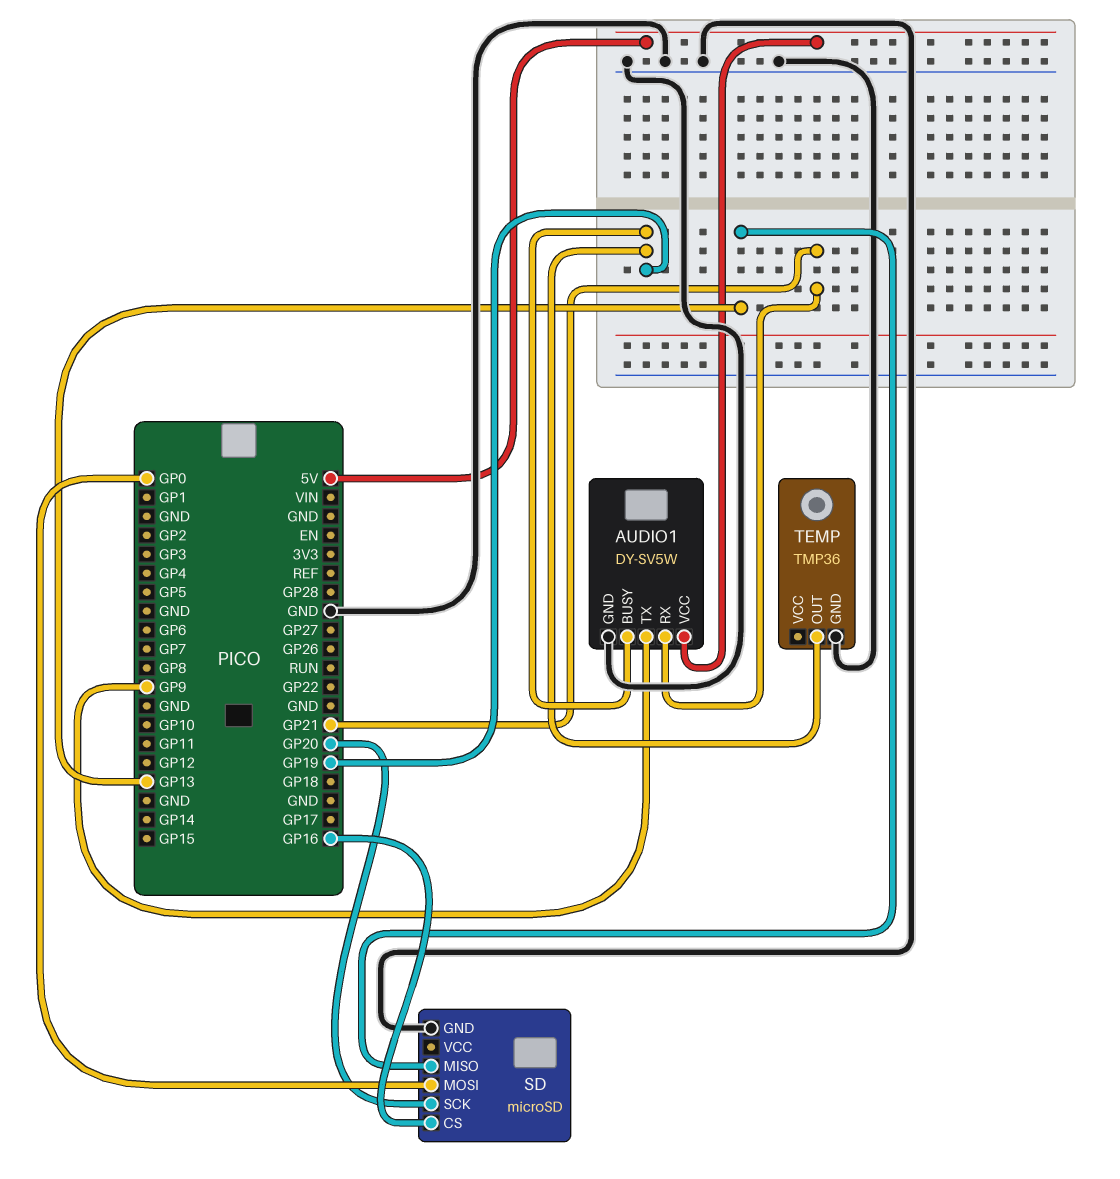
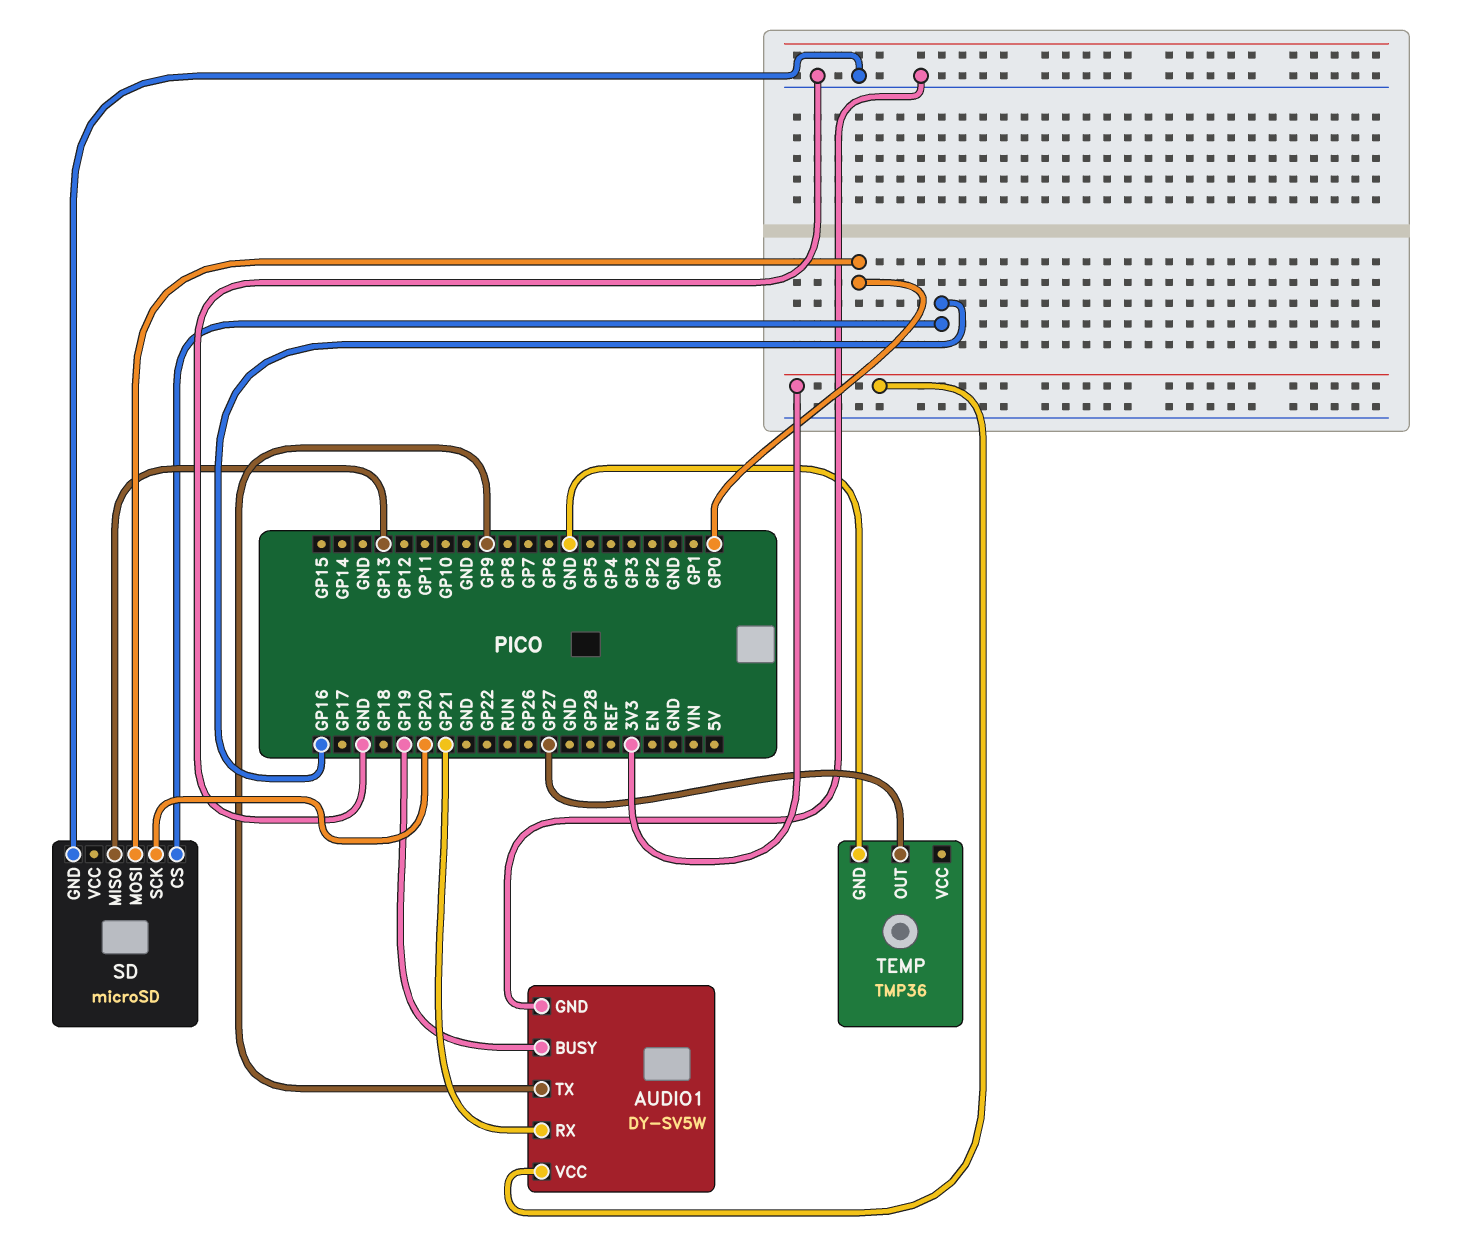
AUDIO1 pin VCC: 5V -> 3V3
TEMP pin OUT: GP19 -> GP27

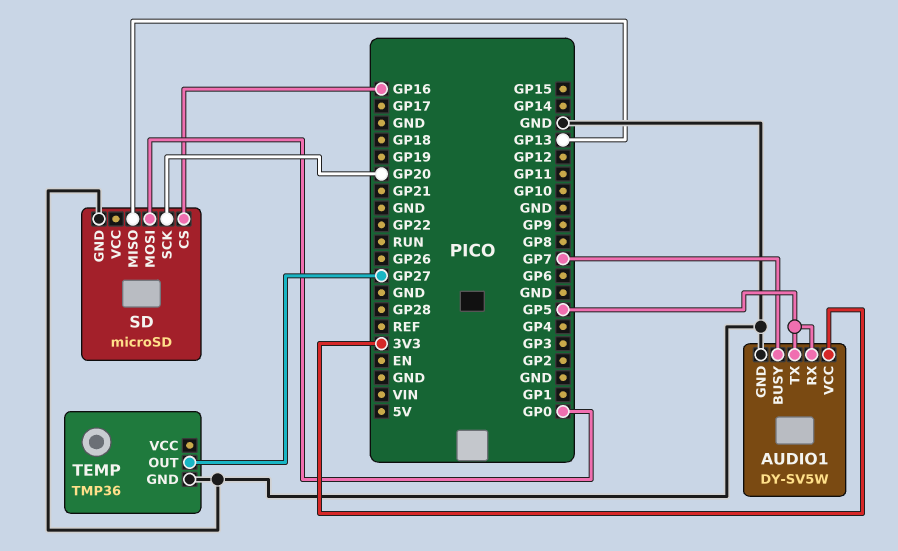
AUDIO1 pin BUSY: GP19 -> GP7
AUDIO1 pin RX: GP21 -> GP5
AUDIO1 pin TX: GP9 -> GP5

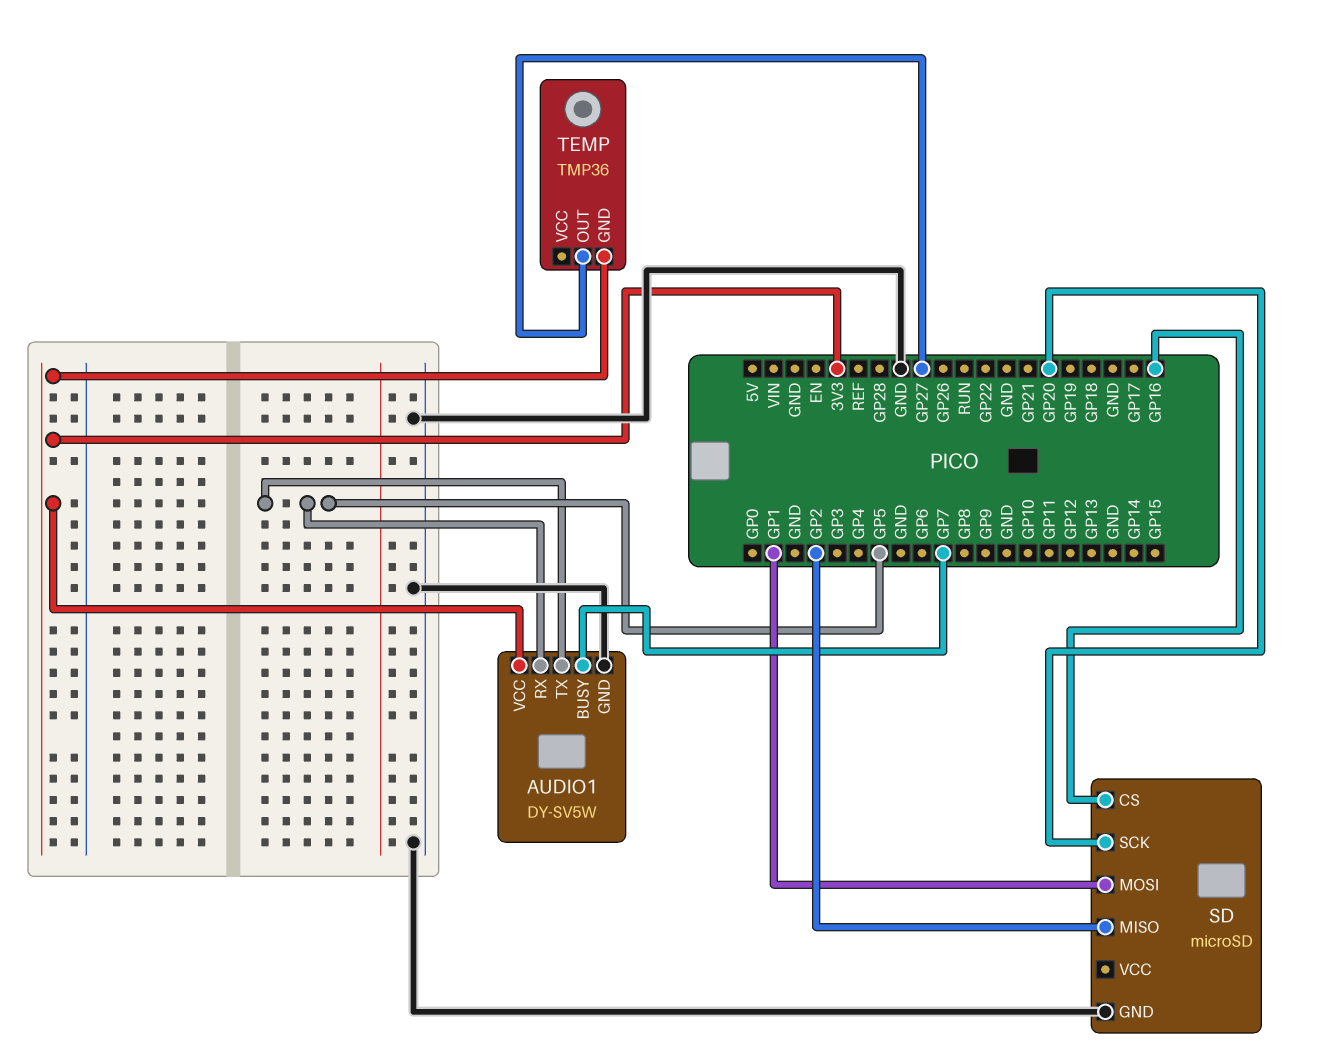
SD pin MISO: GP13 -> GP2
SD pin MOSI: GP0 -> GP1
TEMP pin GND: GND -> 3V3

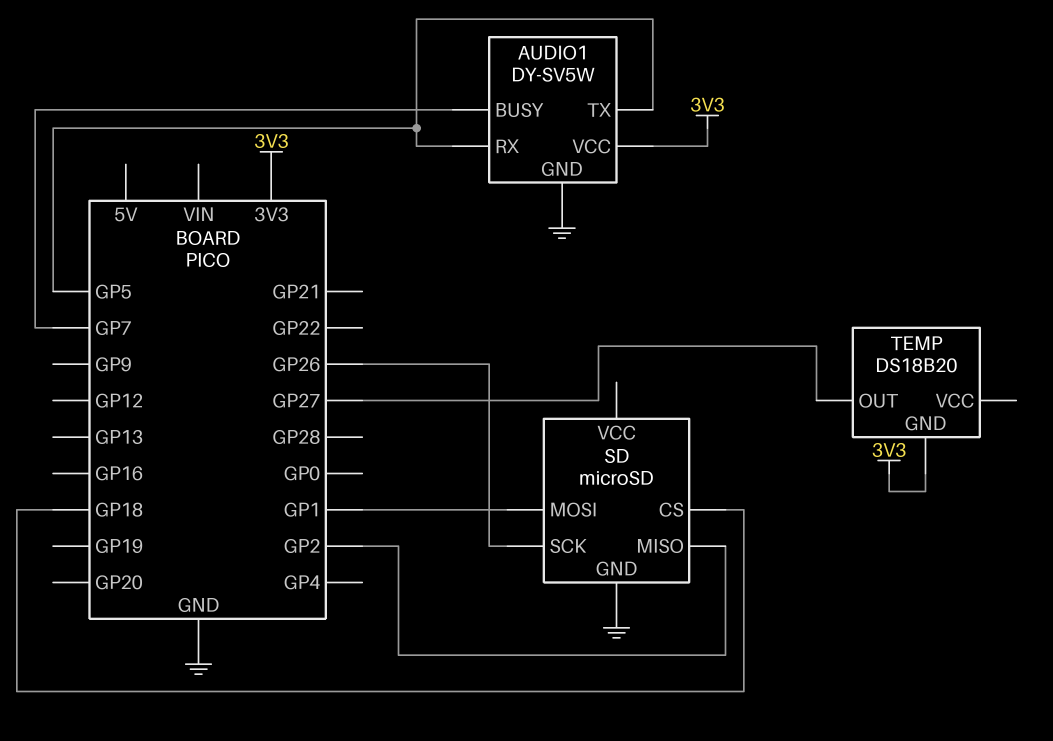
SD pin CS: GP16 -> GP18
SD pin SCK: GP20 -> GP26
TEMP: TMP36 -> DS18B20

